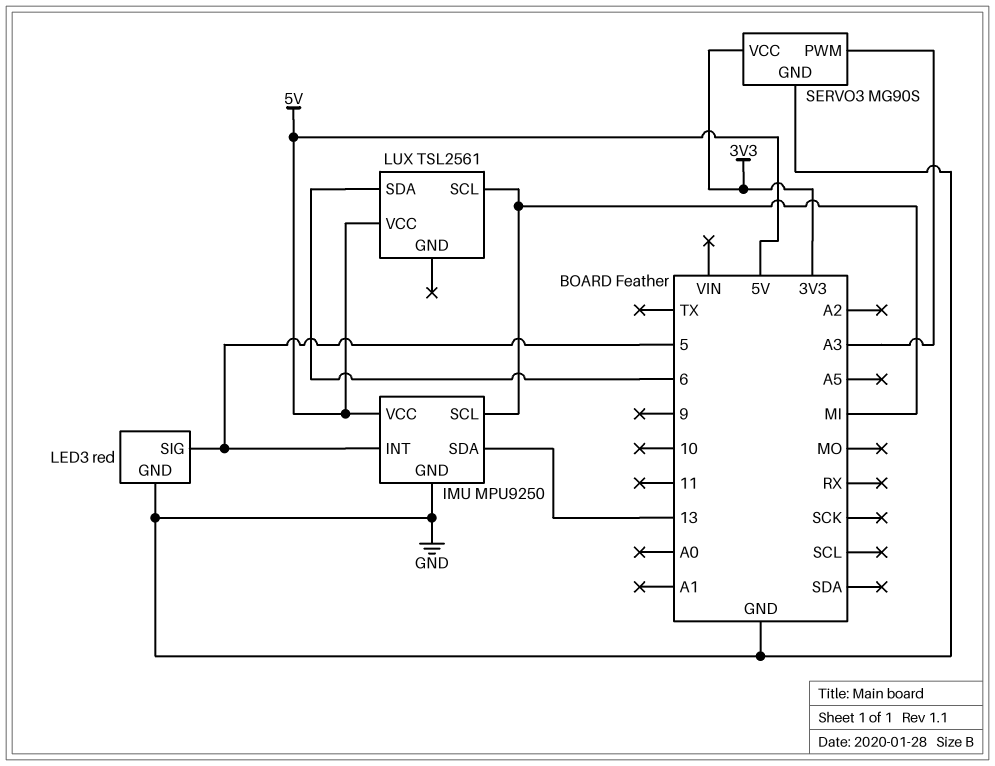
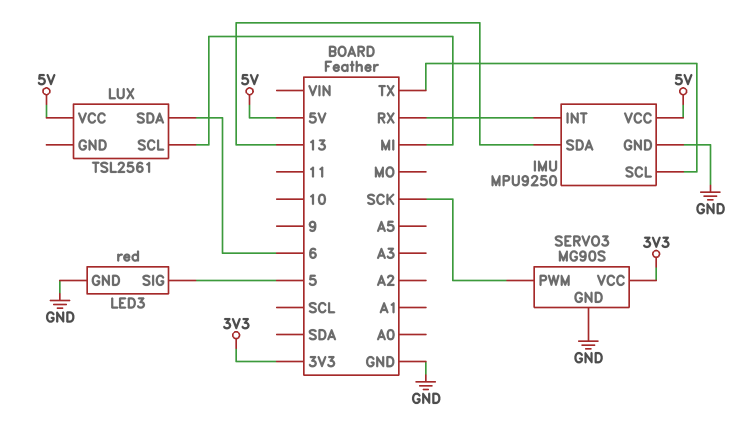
IMU pin INT: 5 -> RX
IMU pin SCL: MI -> TX
SERVO3 pin PWM: A3 -> SCK

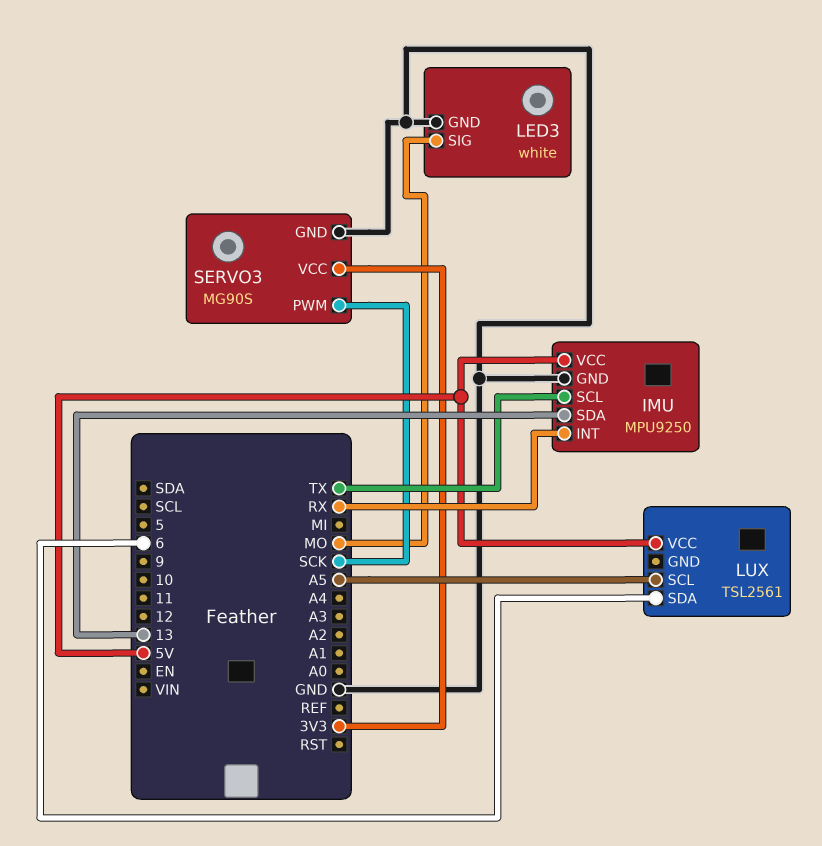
LED3: red -> white
LED3 pin SIG: 5 -> MO
LUX pin SCL: MI -> A5

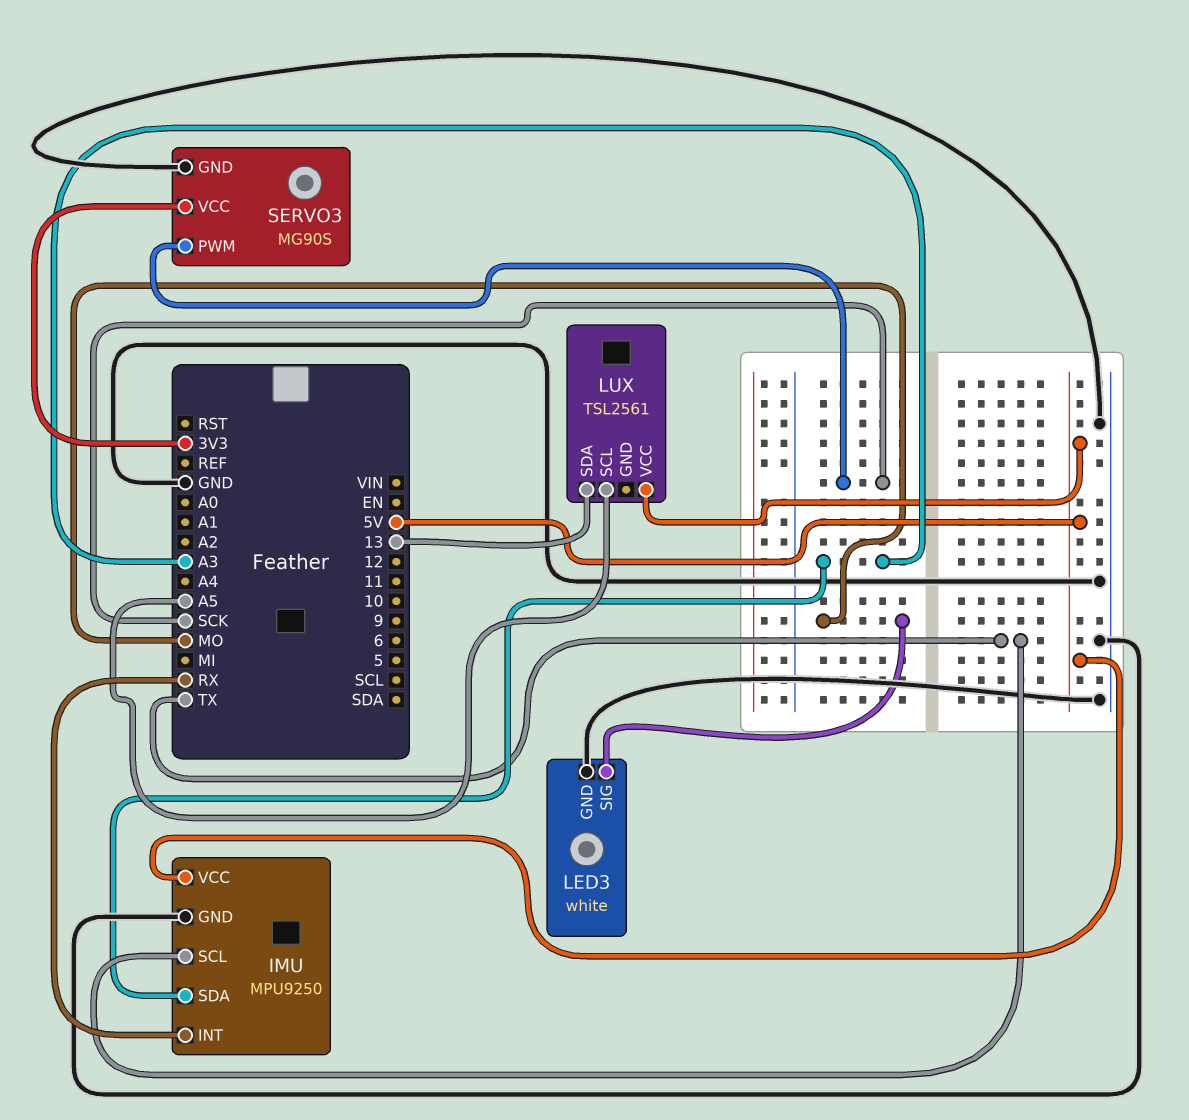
IMU pin SDA: 13 -> A3
LUX pin SDA: 6 -> 13

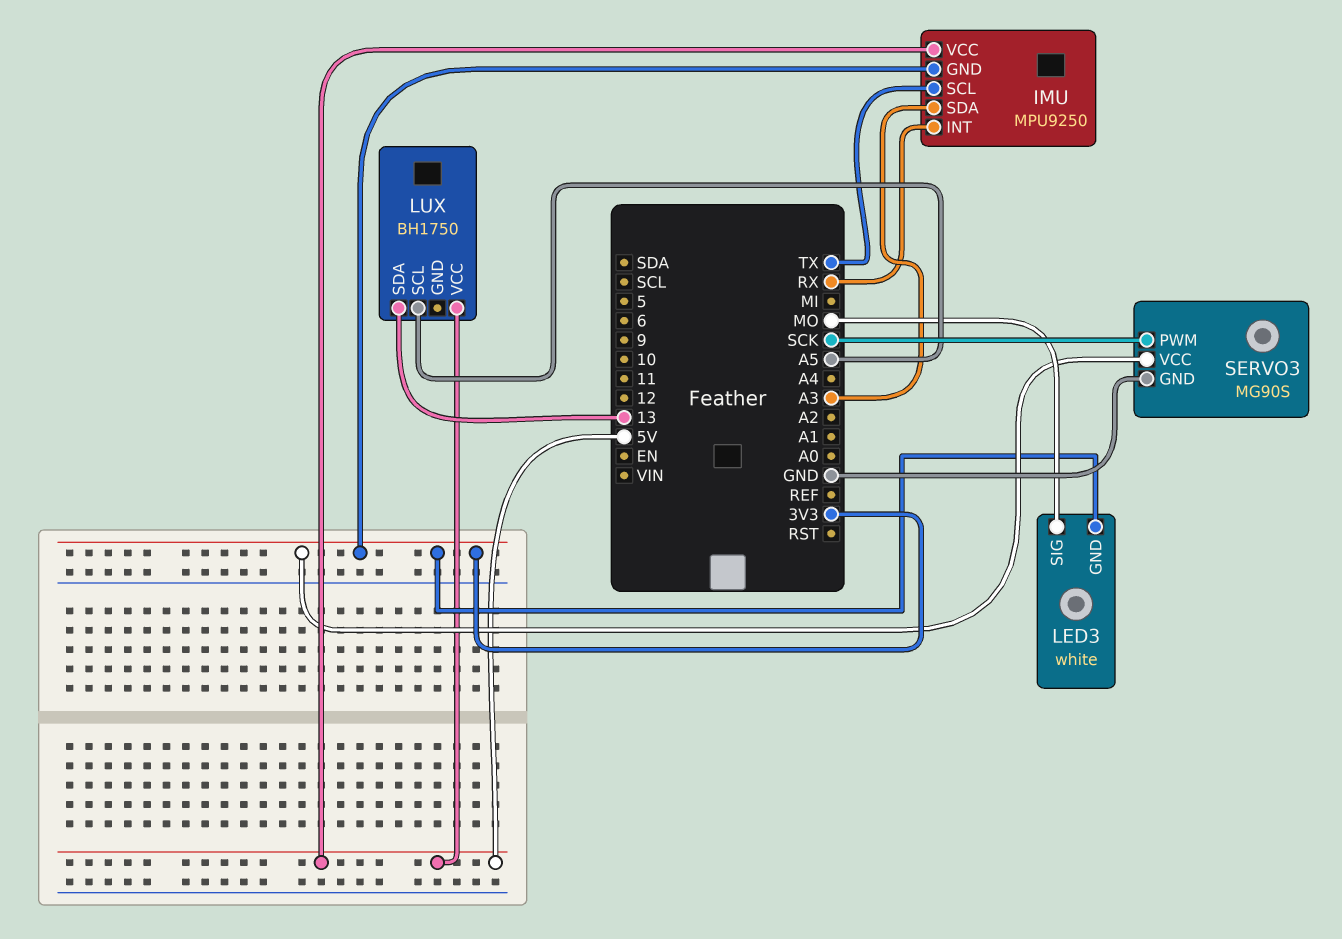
IMU pin GND: GND -> 3V3
LED3 pin GND: GND -> 3V3
LUX: TSL2561 -> BH1750

